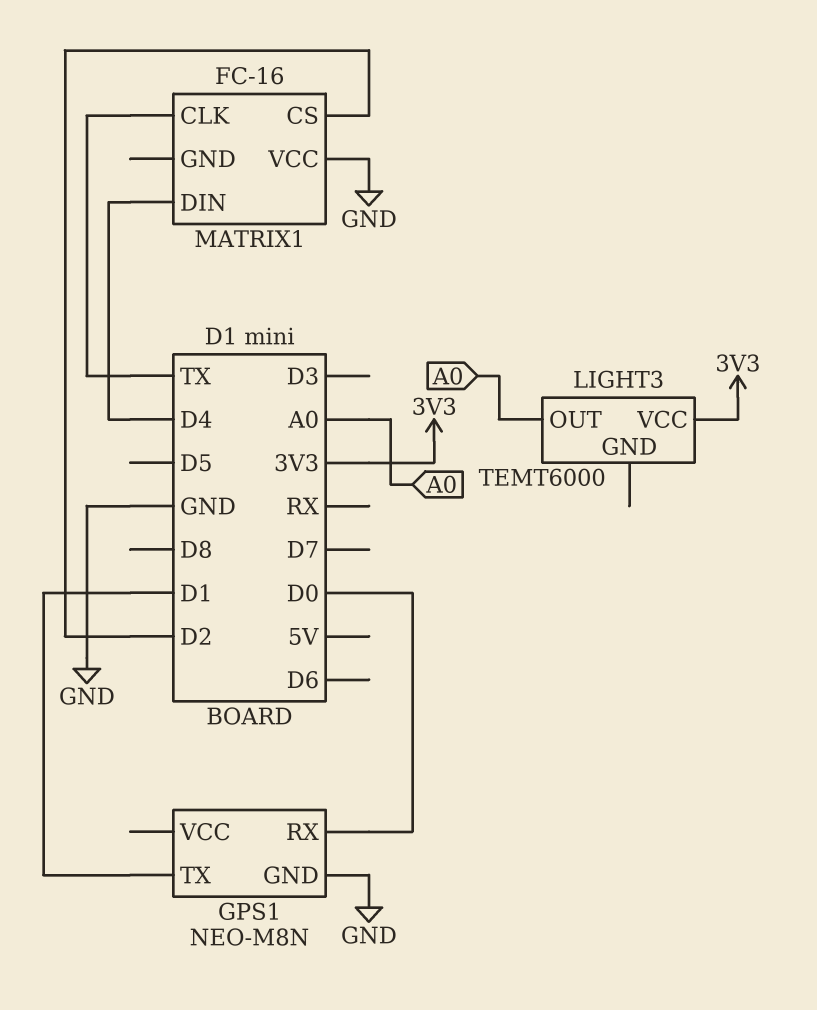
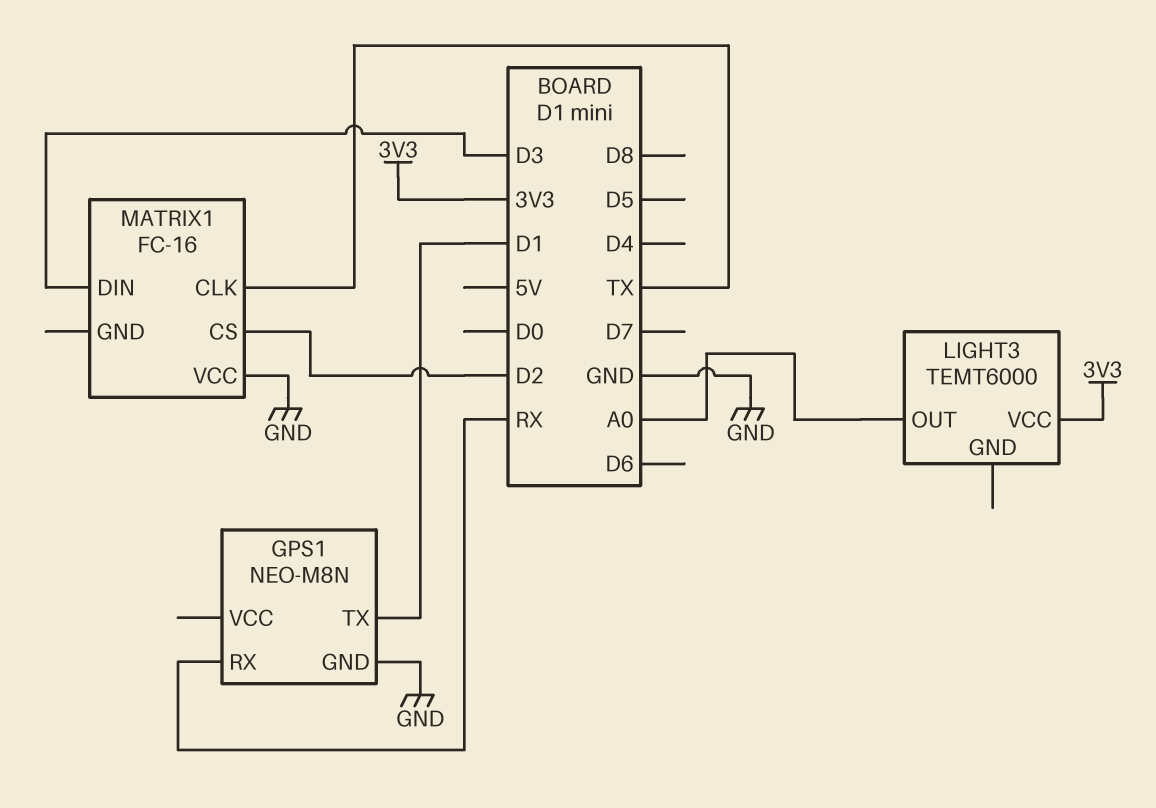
GPS1 pin RX: D0 -> RX
MATRIX1 pin DIN: D4 -> D3

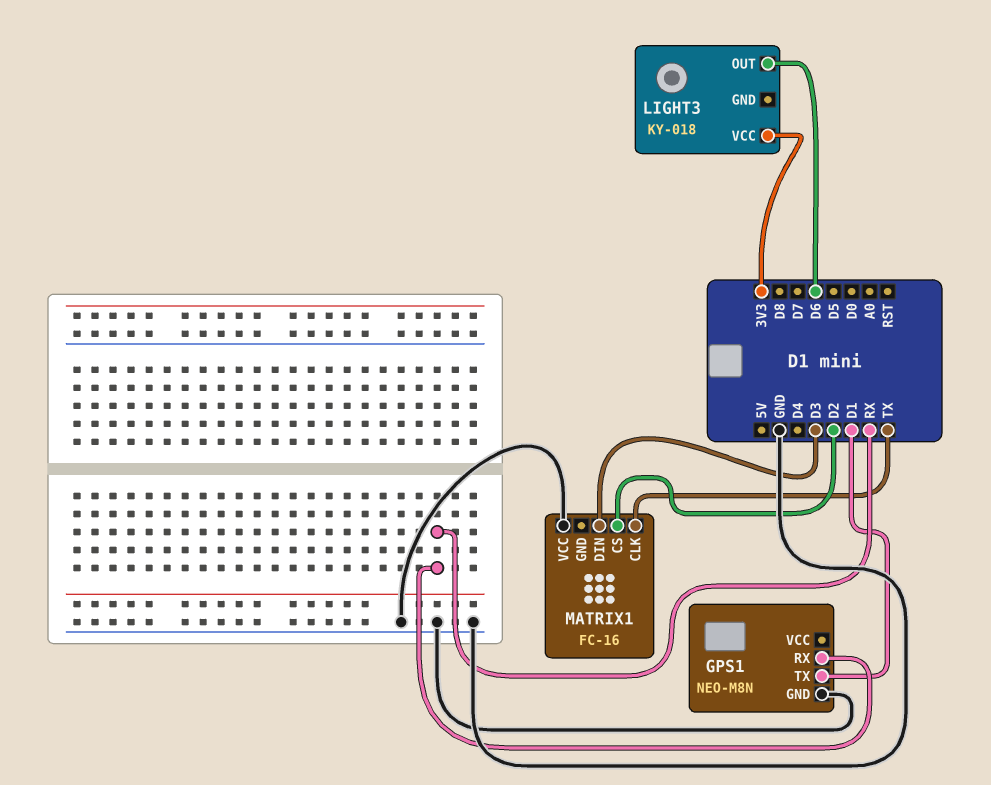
LIGHT3: TEMT6000 -> KY-018
LIGHT3 pin OUT: A0 -> D6

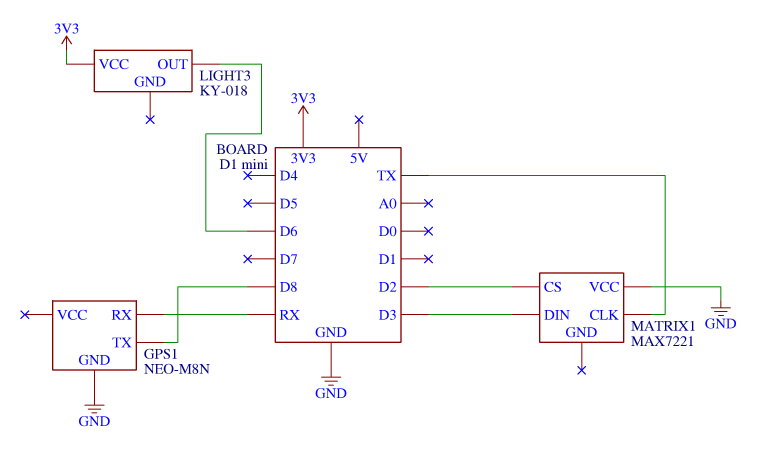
GPS1 pin TX: D1 -> D8
MATRIX1: FC-16 -> MAX7221

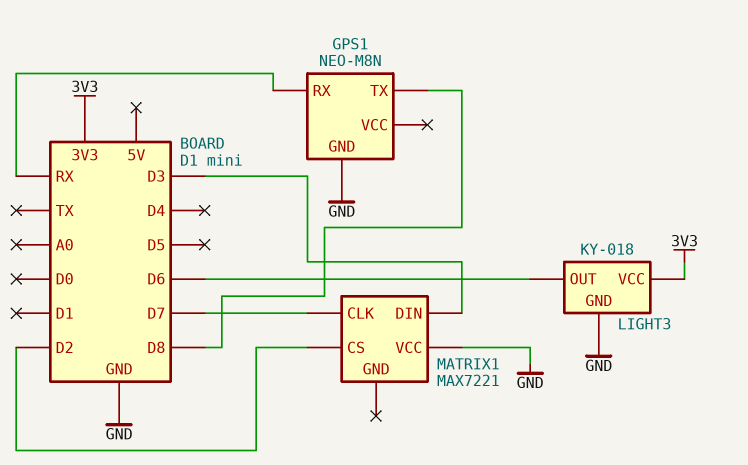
LIGHT3 pin GND: none -> GND
MATRIX1 pin CLK: TX -> D7

